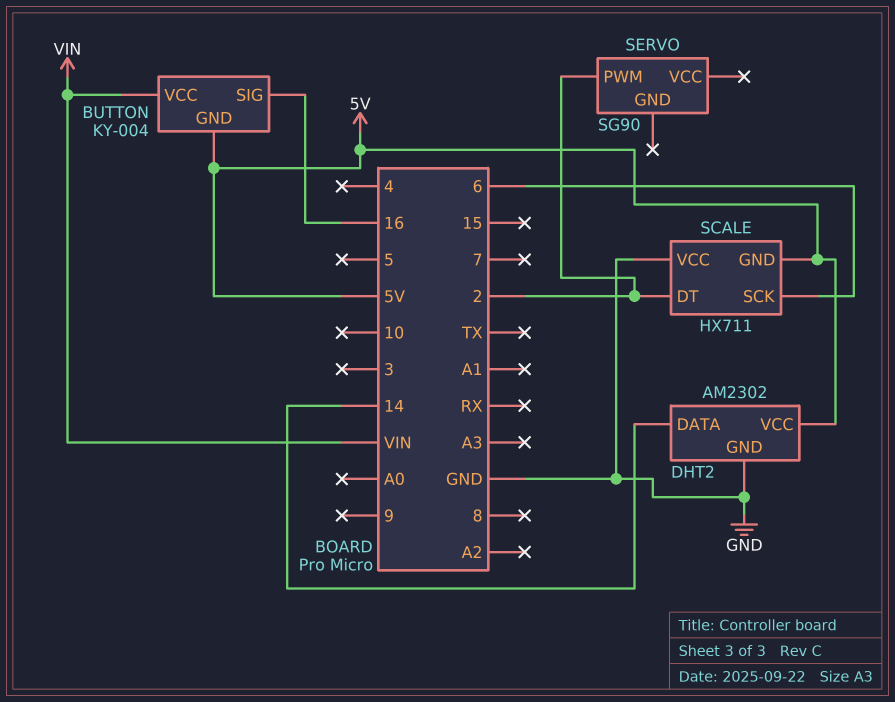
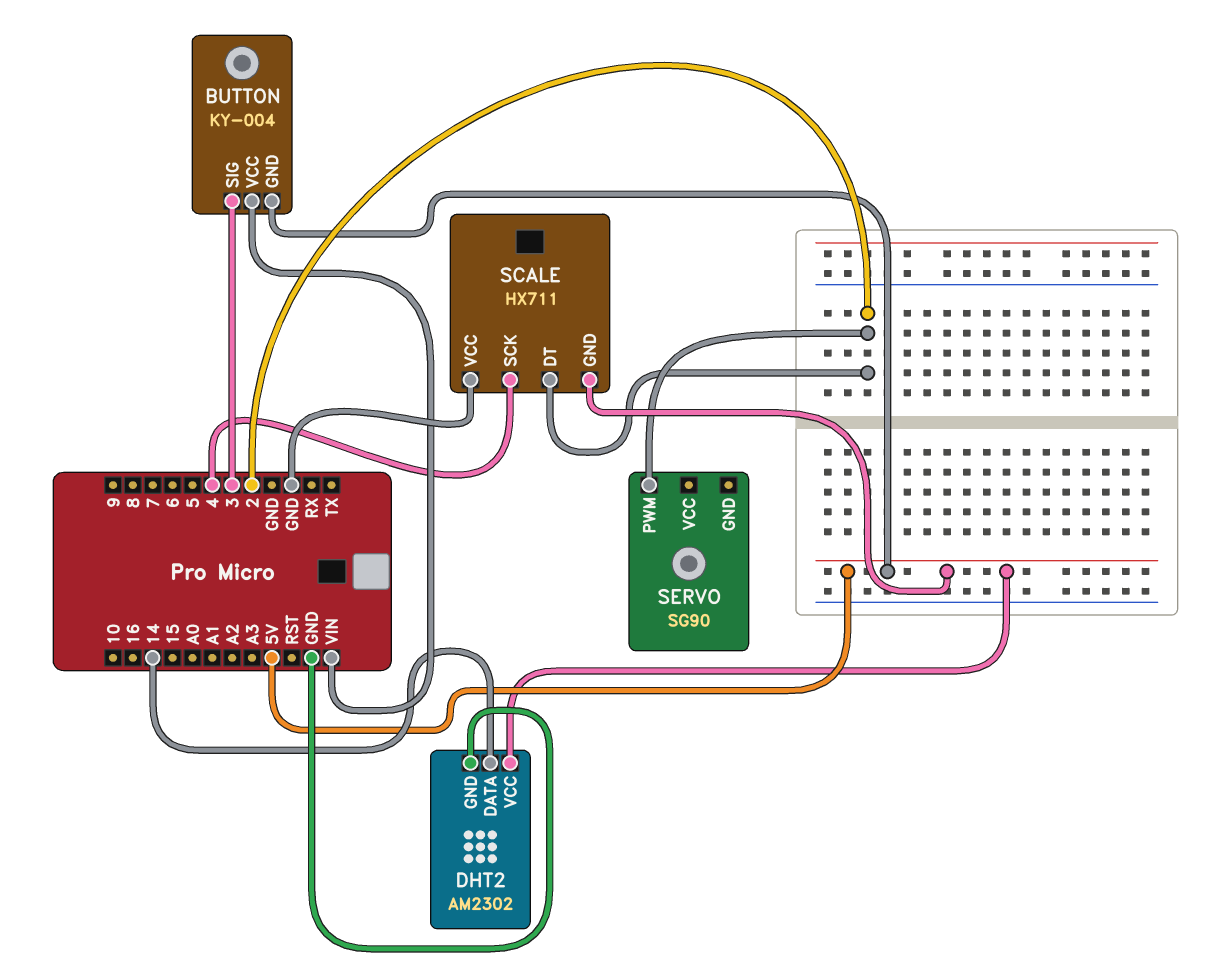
BUTTON pin SIG: 16 -> 3
SCALE pin SCK: 6 -> 4

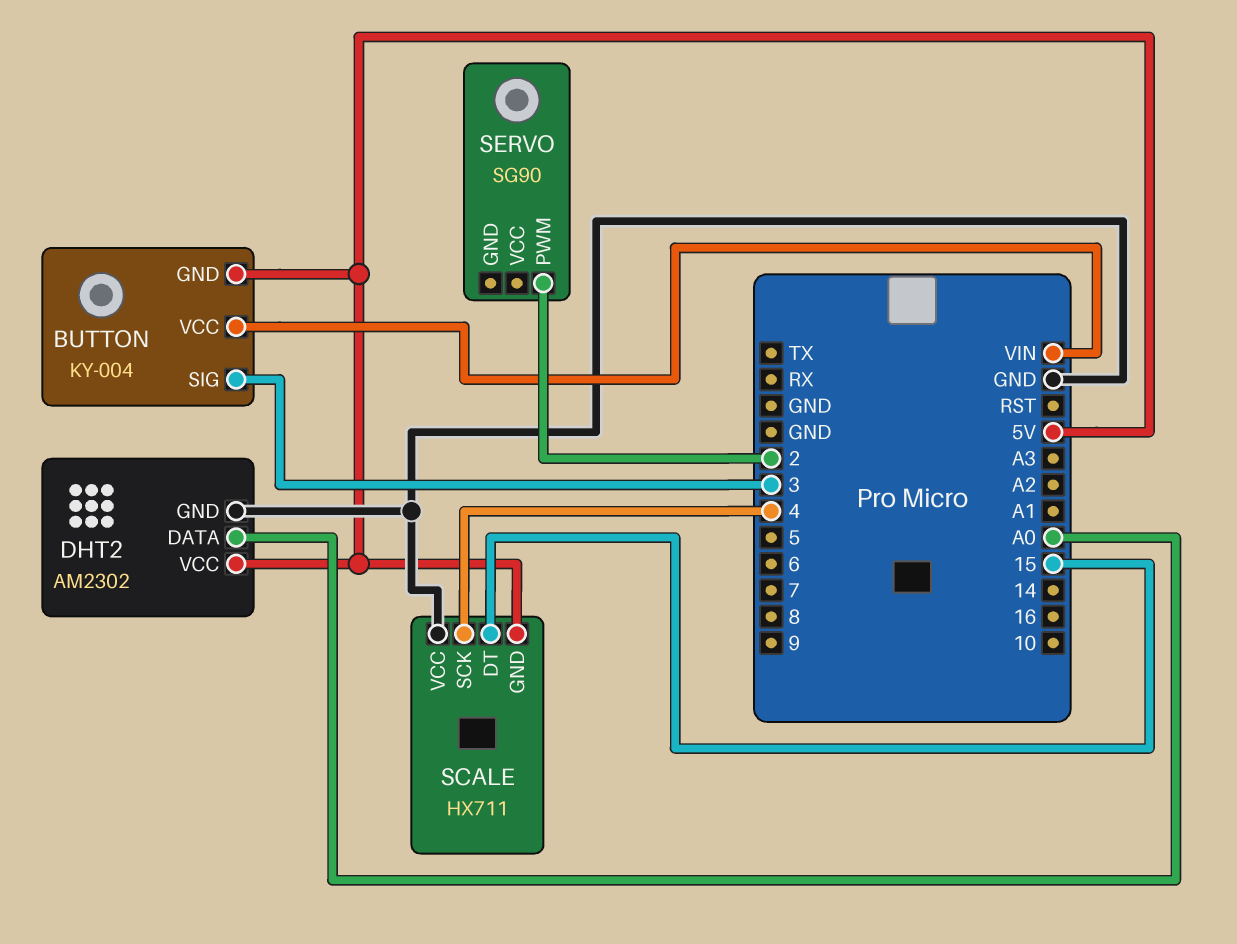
DHT2 pin DATA: 14 -> A0
SCALE pin DT: 2 -> 15

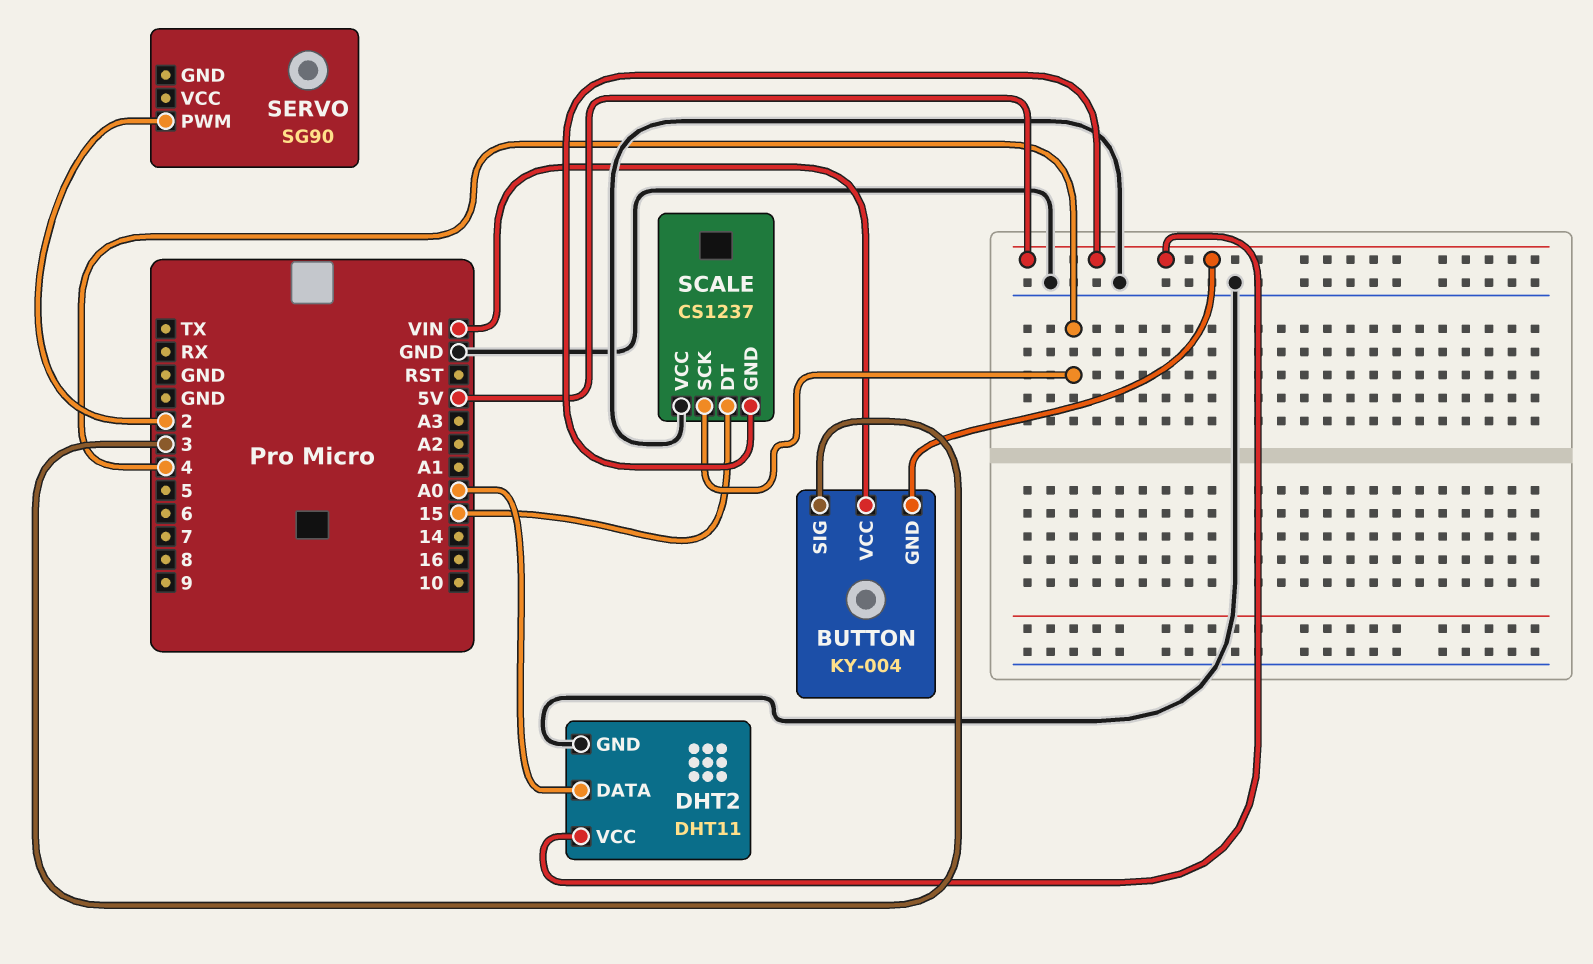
DHT2: AM2302 -> DHT11
SCALE: HX711 -> CS1237

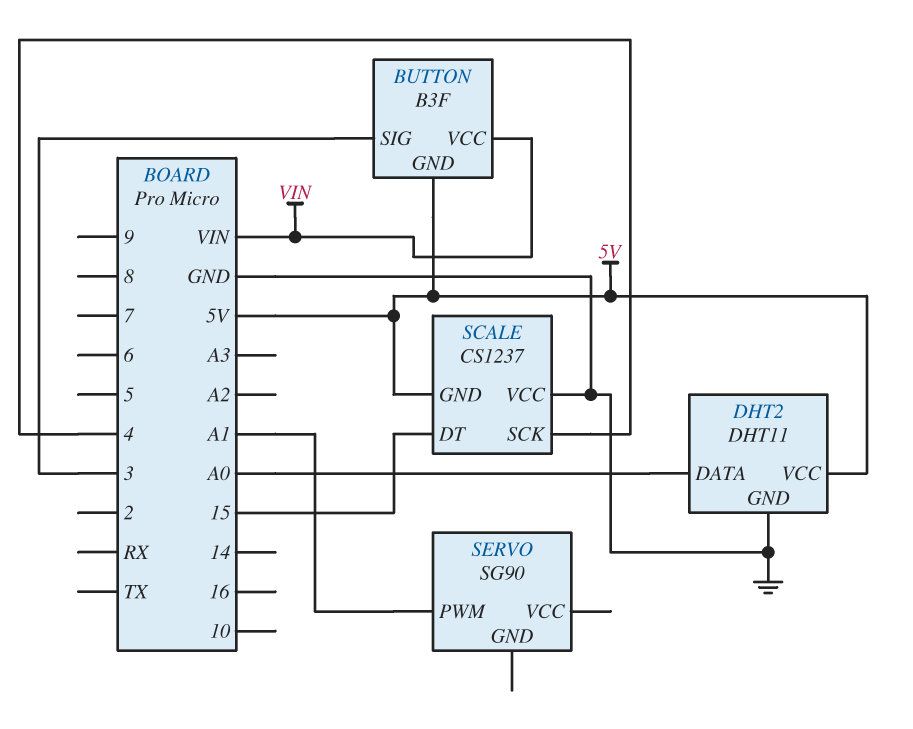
BUTTON: KY-004 -> B3F
SERVO pin PWM: 2 -> A1

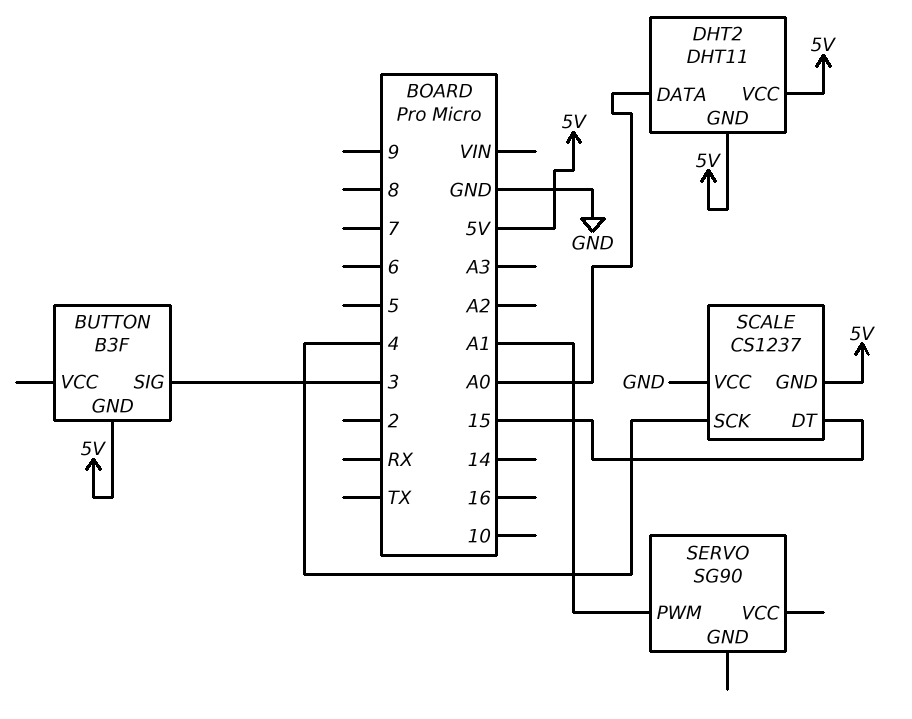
BUTTON pin VCC: VIN -> none
DHT2 pin GND: GND -> 5V

